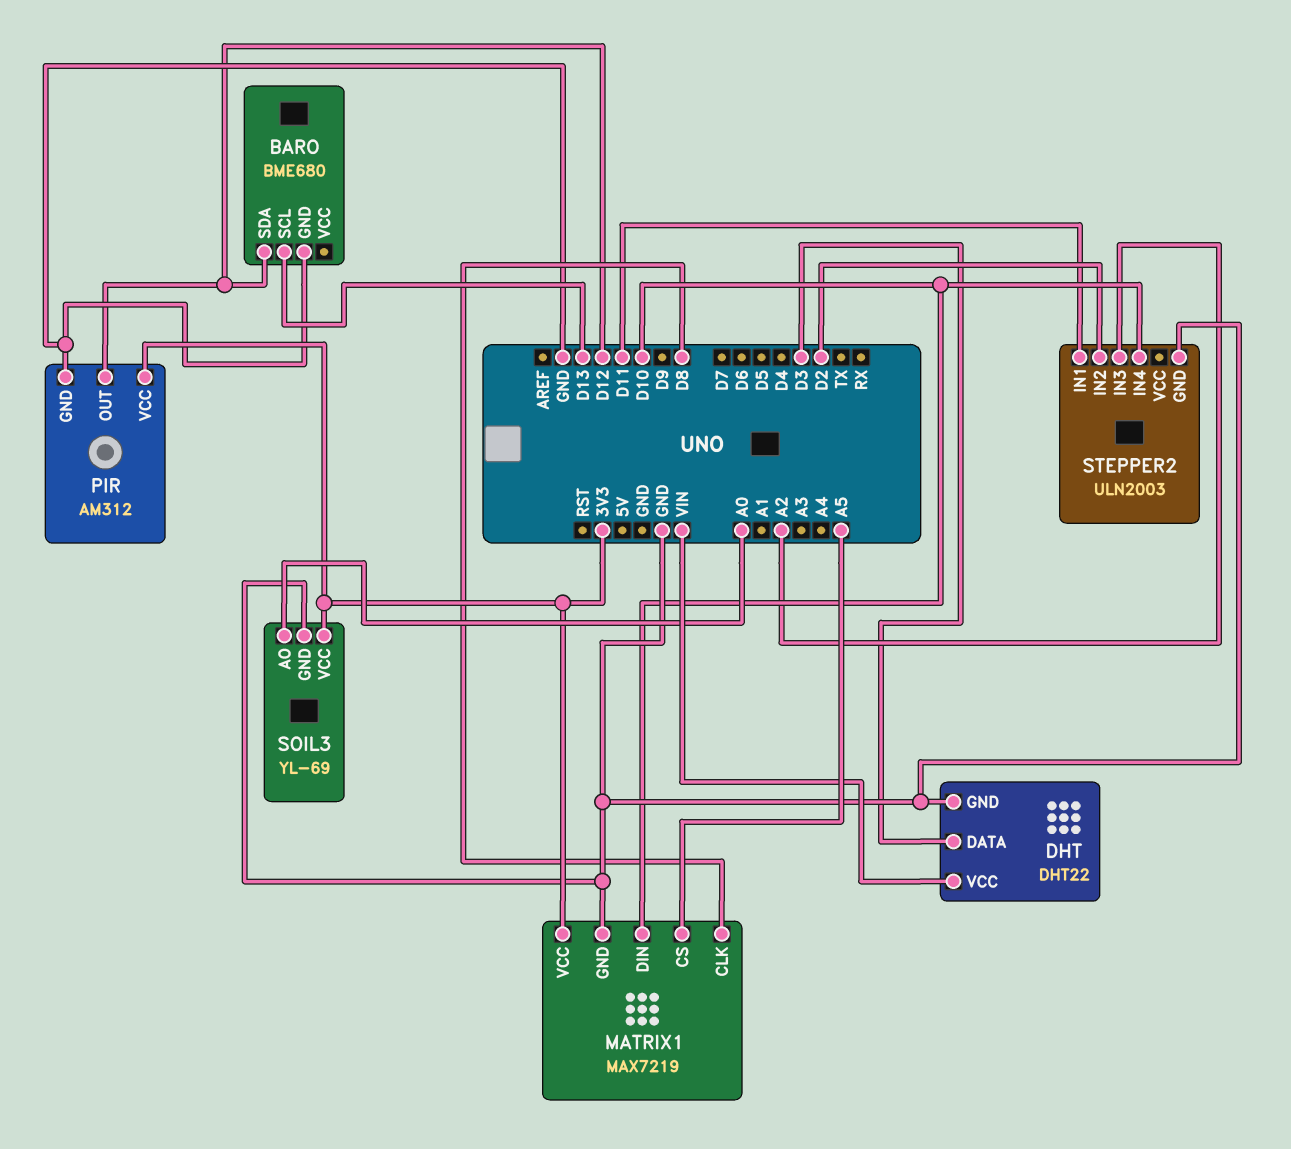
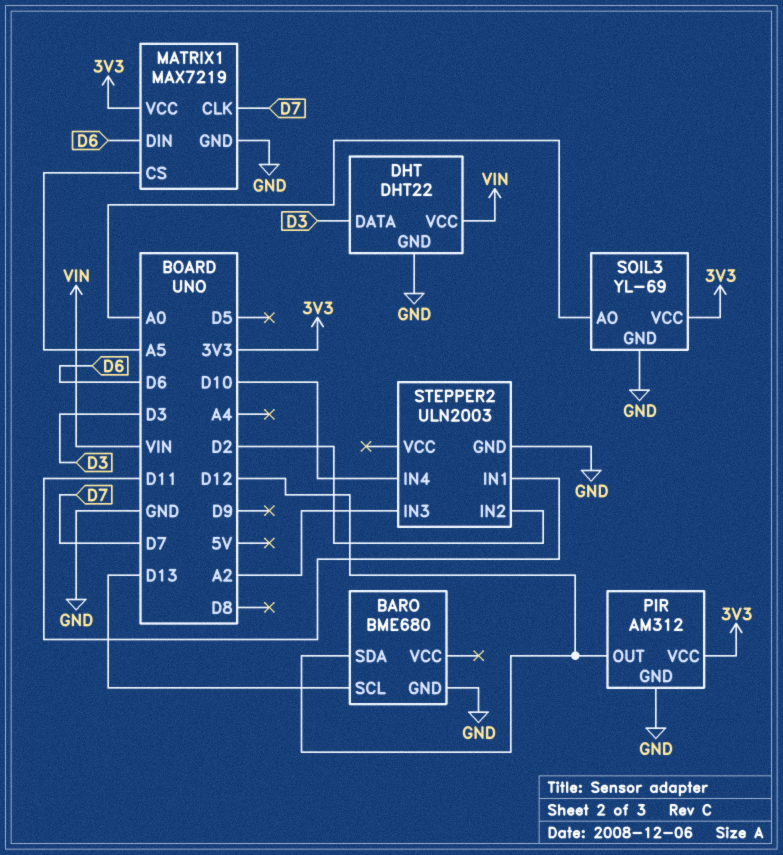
MATRIX1 pin CLK: D8 -> D7
MATRIX1 pin DIN: D10 -> D6

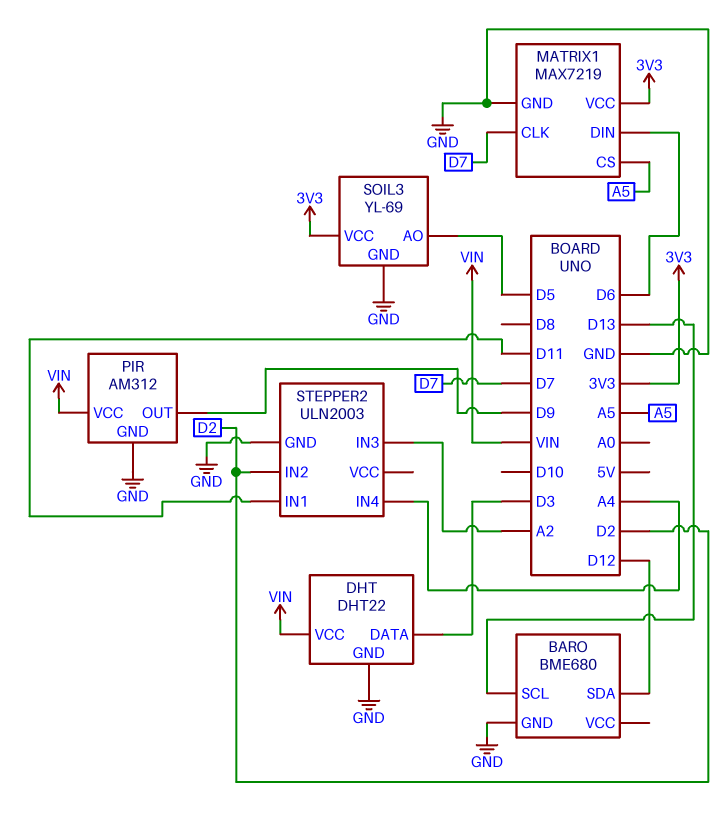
PIR pin OUT: D12 -> D9
PIR pin VCC: 3V3 -> VIN
SOIL3 pin AO: A0 -> D5
STEPPER2 pin IN4: D10 -> A4

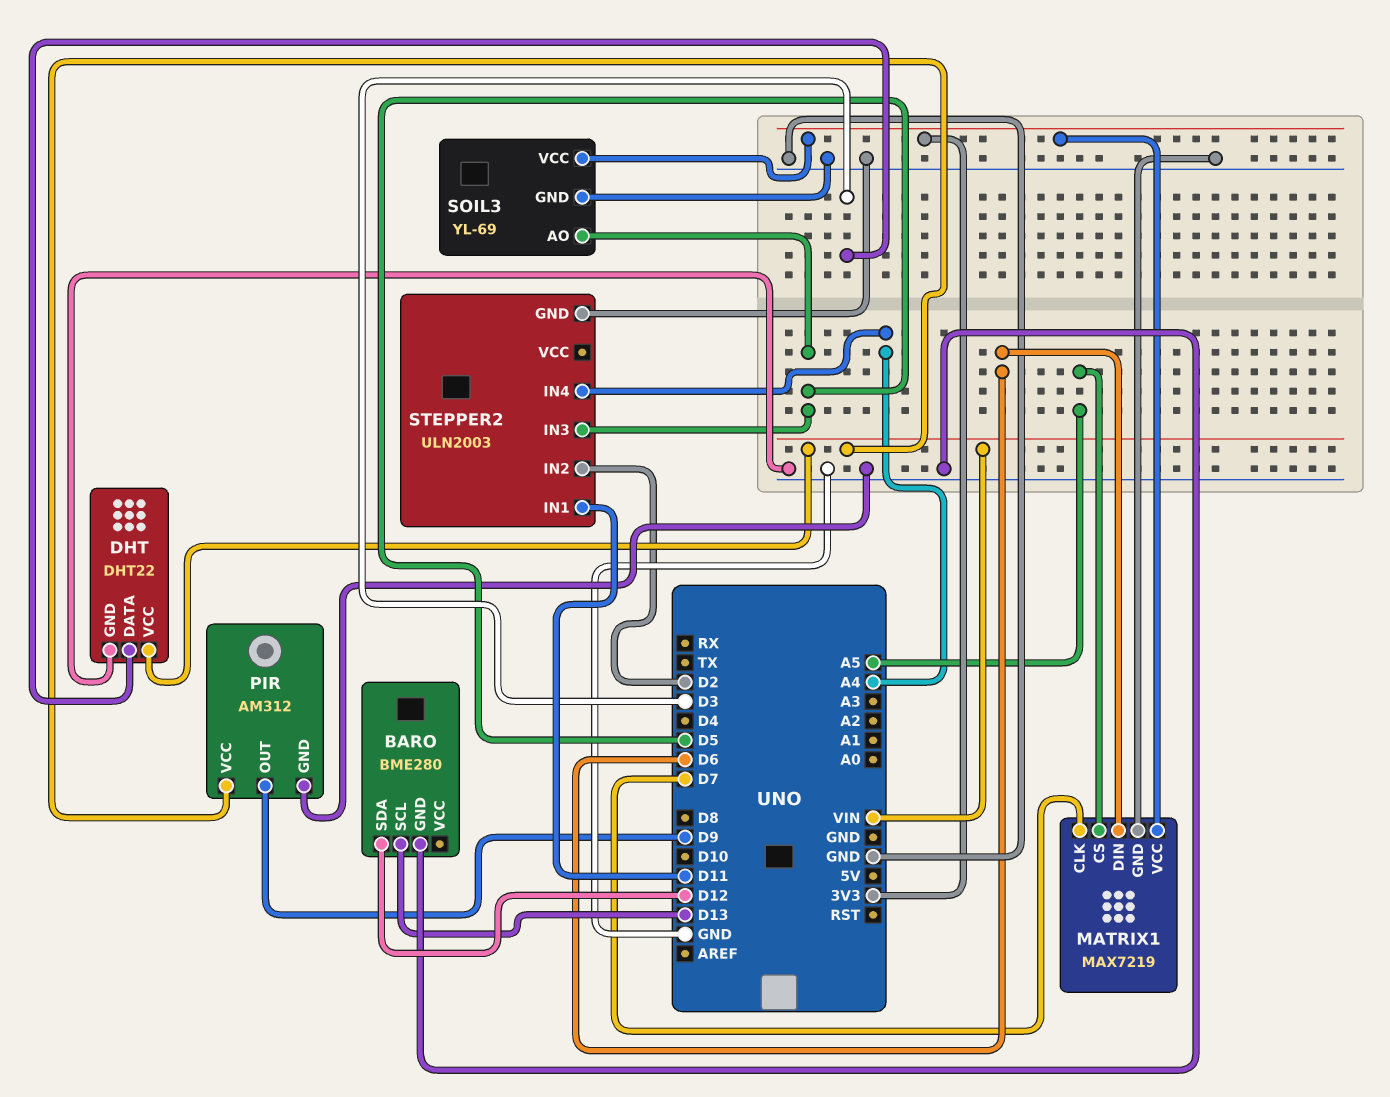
BARO: BME680 -> BME280
STEPPER2 pin IN3: A2 -> D5

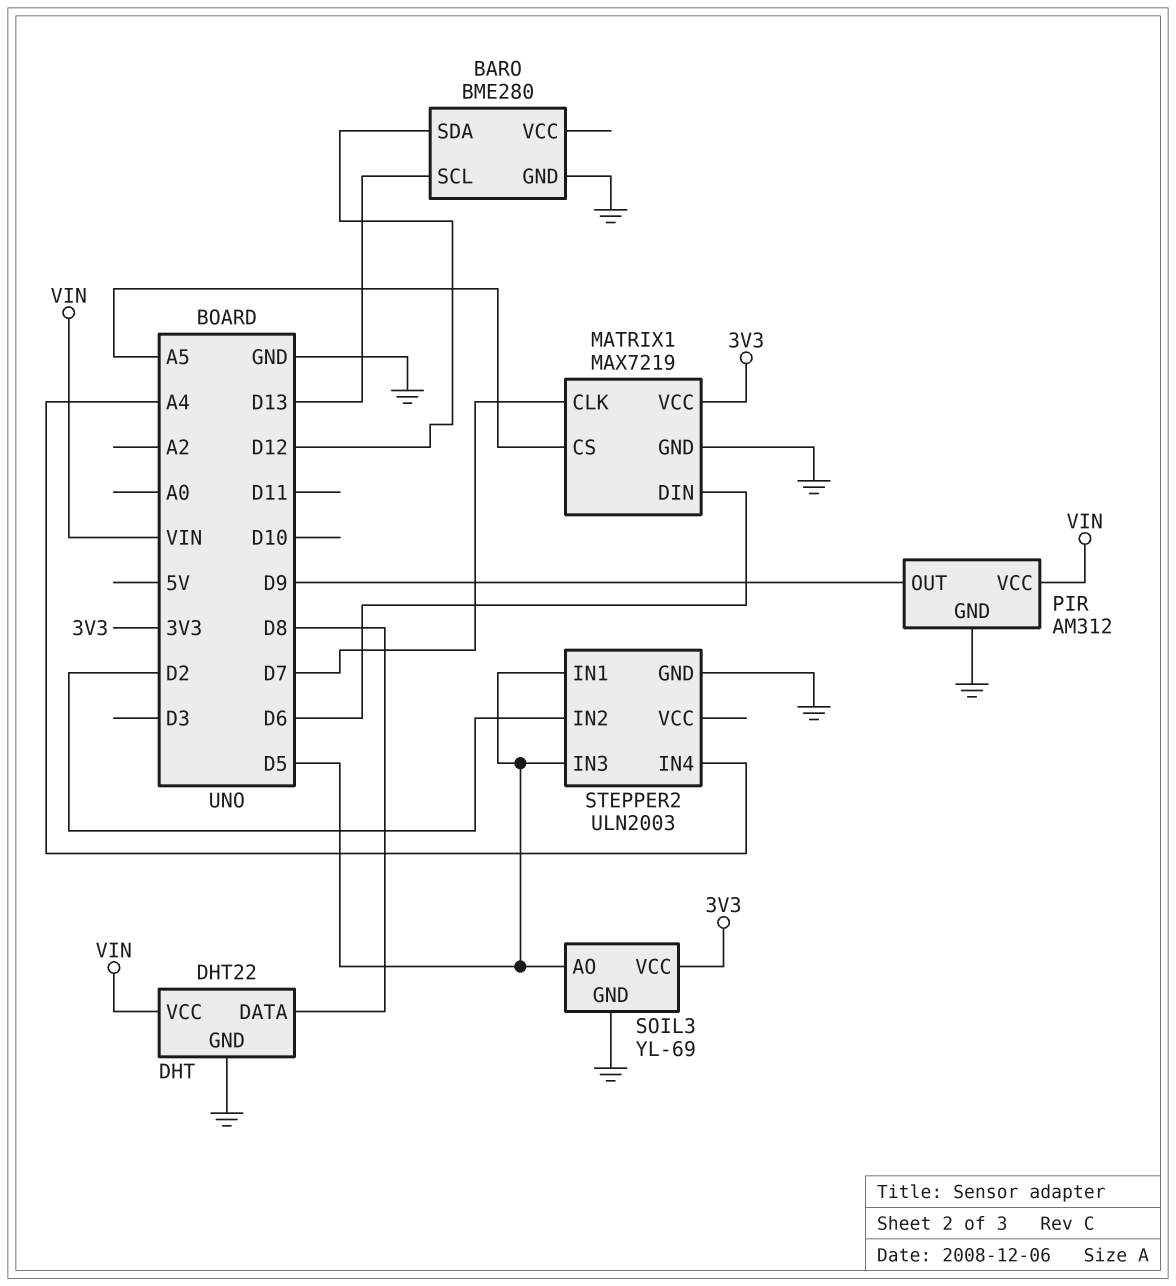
DHT pin DATA: D3 -> D8
STEPPER2 pin IN1: D11 -> D5

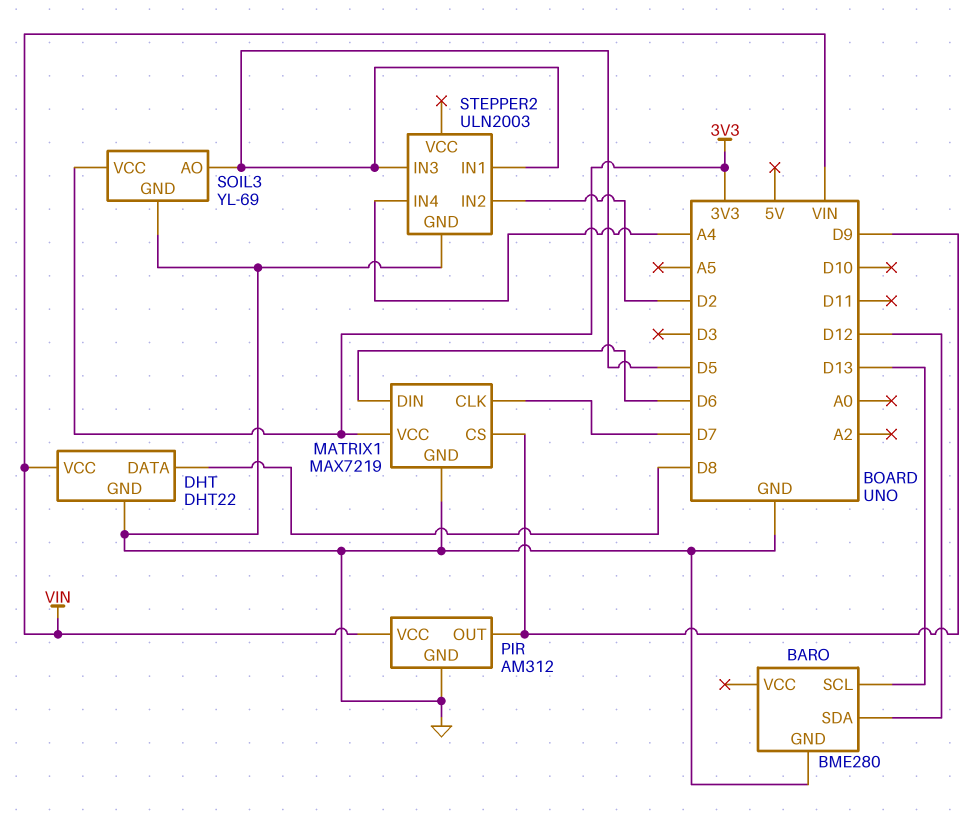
MATRIX1 pin CS: A5 -> D9

